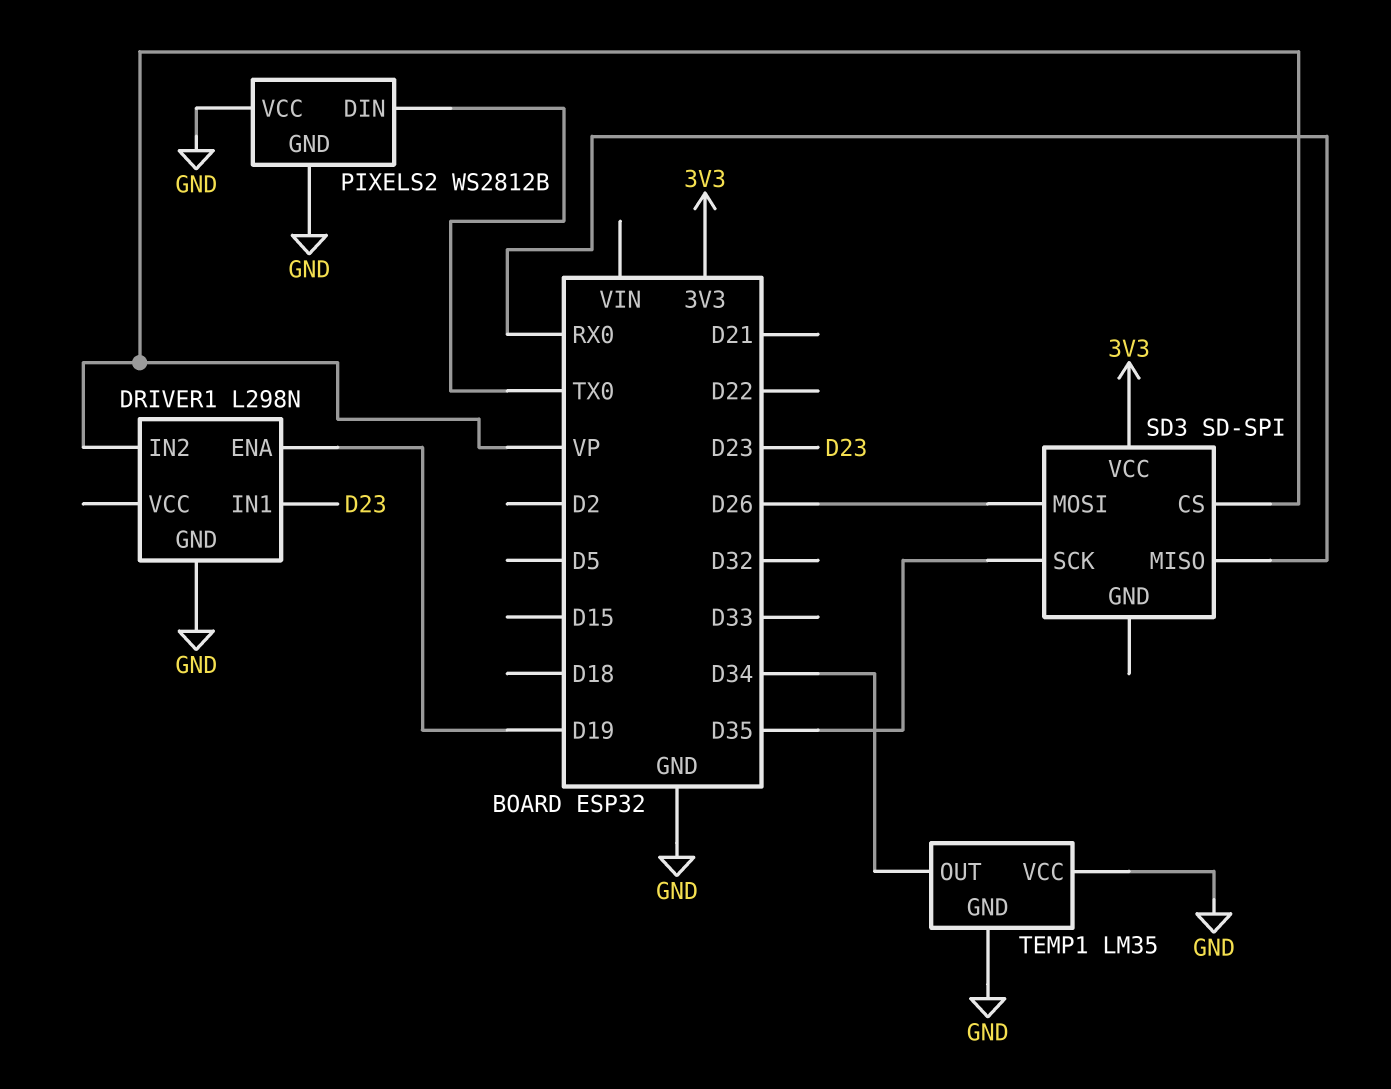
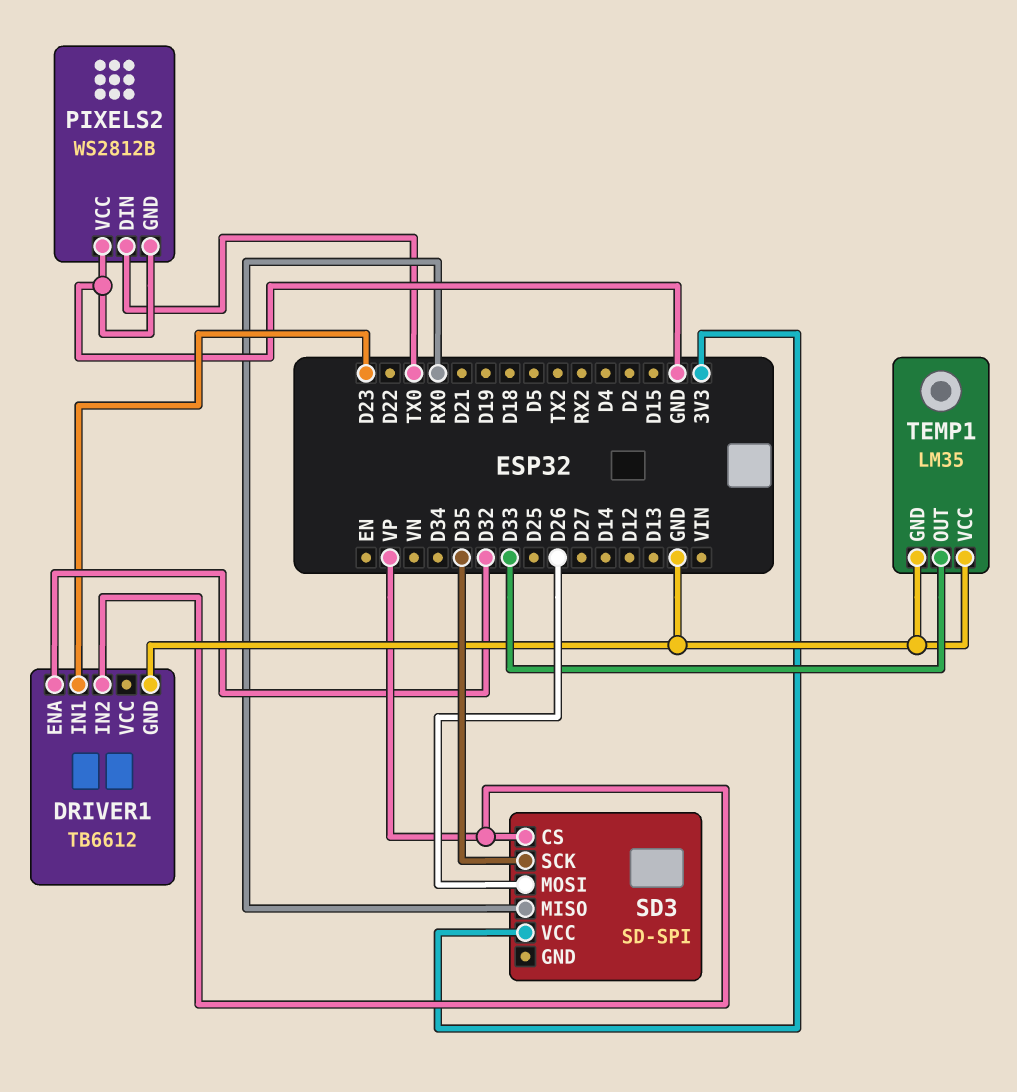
DRIVER1: L298N -> TB6612
DRIVER1 pin ENA: D19 -> D32
TEMP1 pin OUT: D34 -> D33

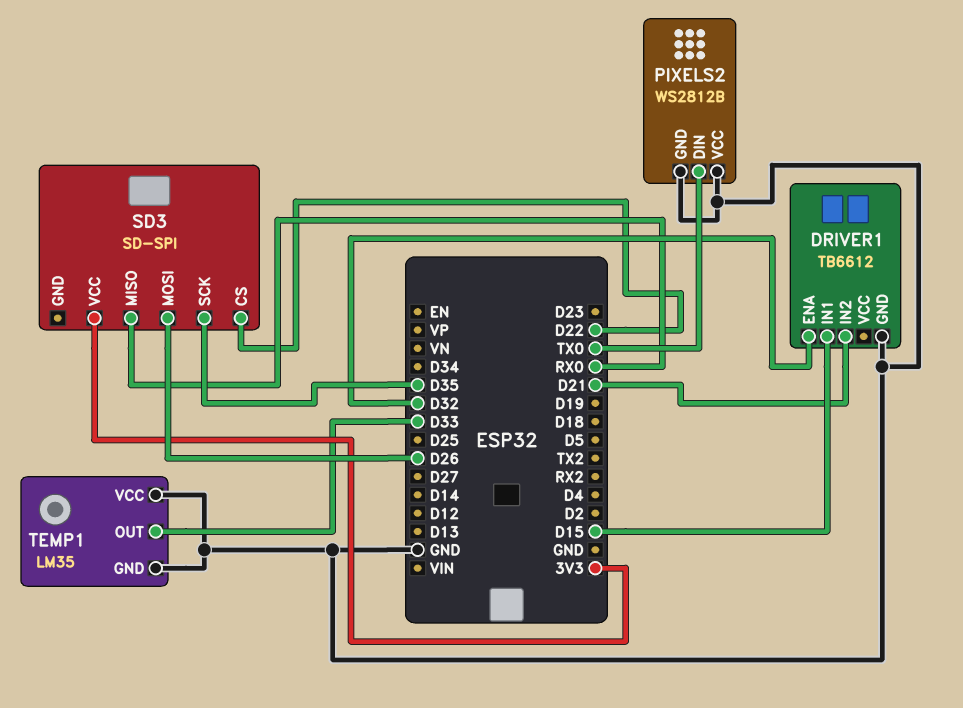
DRIVER1 pin IN1: D23 -> D15
DRIVER1 pin IN2: VP -> D21
SD3 pin CS: VP -> D22

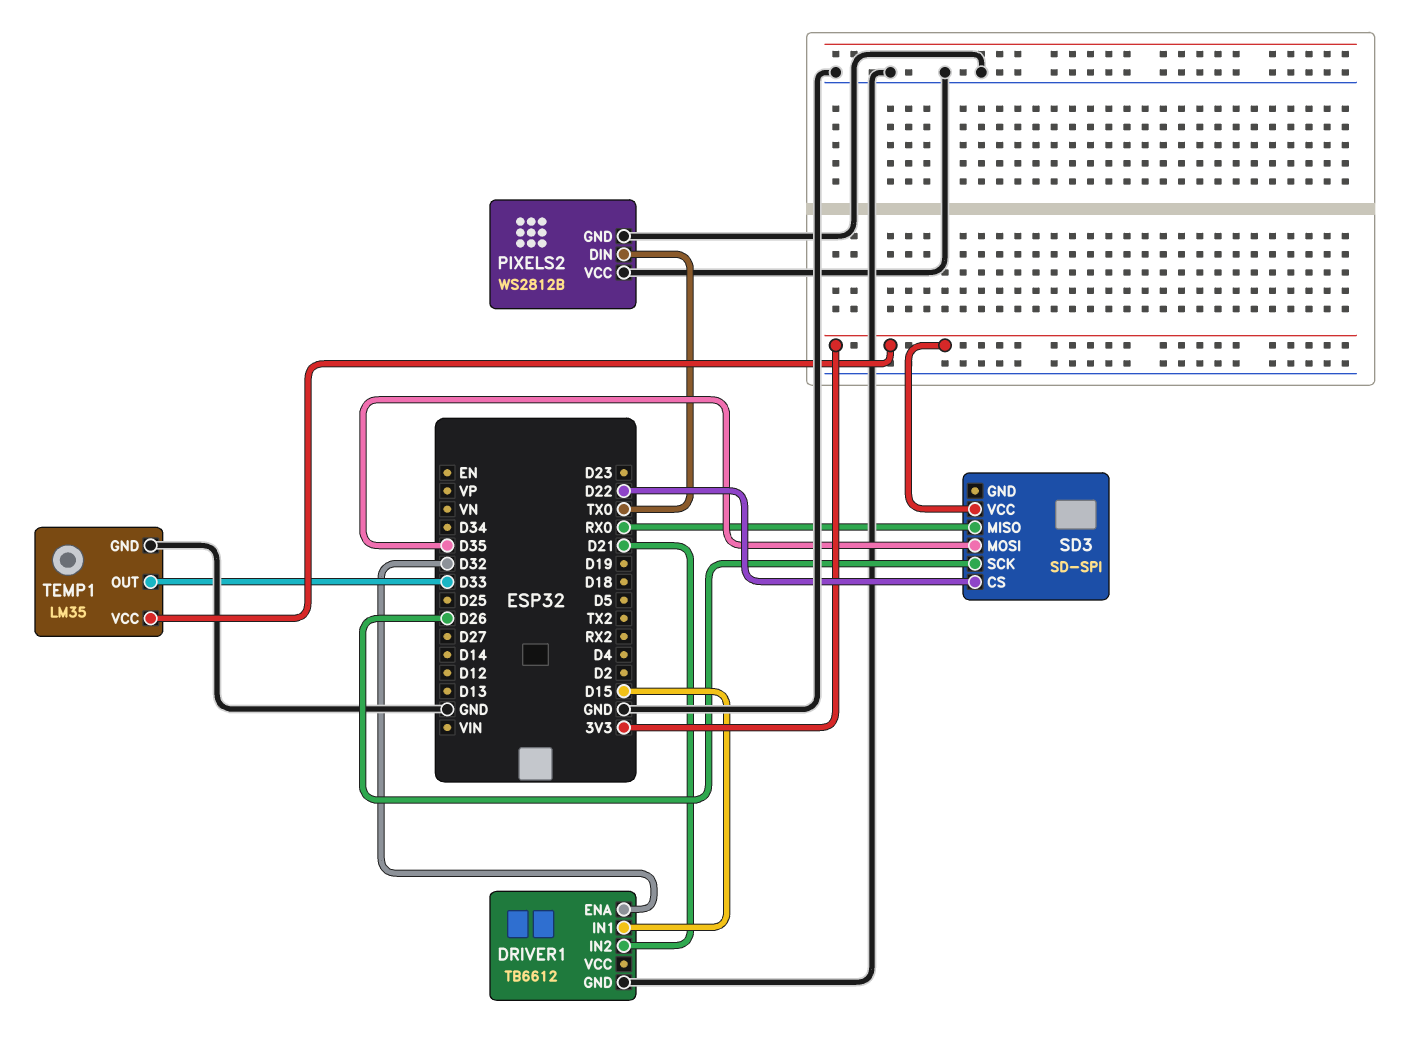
SD3 pin MOSI: D26 -> D35
SD3 pin SCK: D35 -> D26
TEMP1 pin VCC: GND -> 3V3

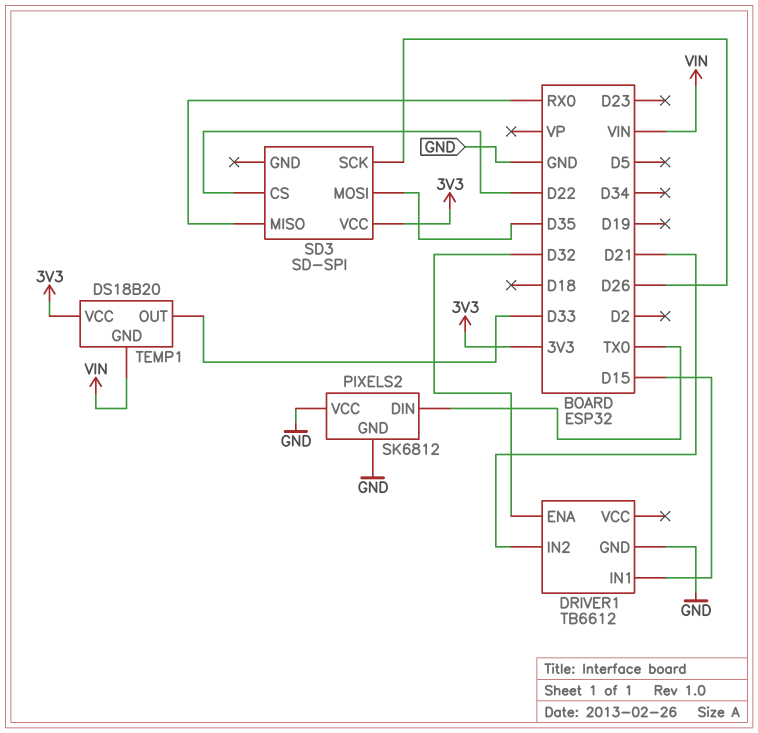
PIXELS2: WS2812B -> SK6812
TEMP1: LM35 -> DS18B20
TEMP1 pin GND: GND -> VIN

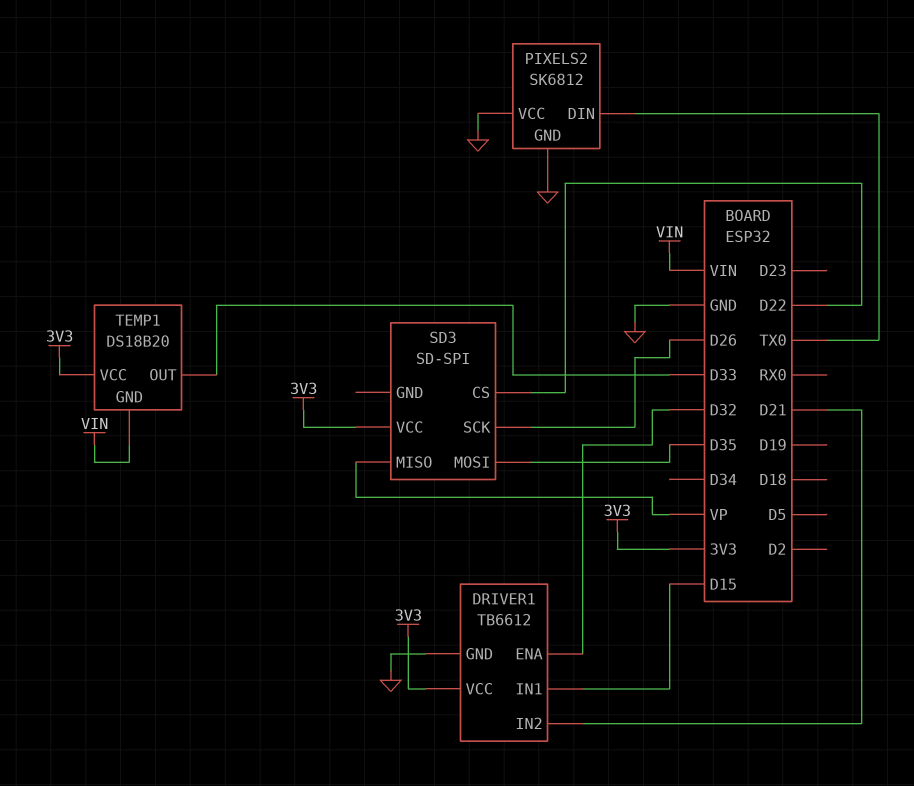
DRIVER1 pin VCC: none -> 3V3
SD3 pin MISO: RX0 -> VP

